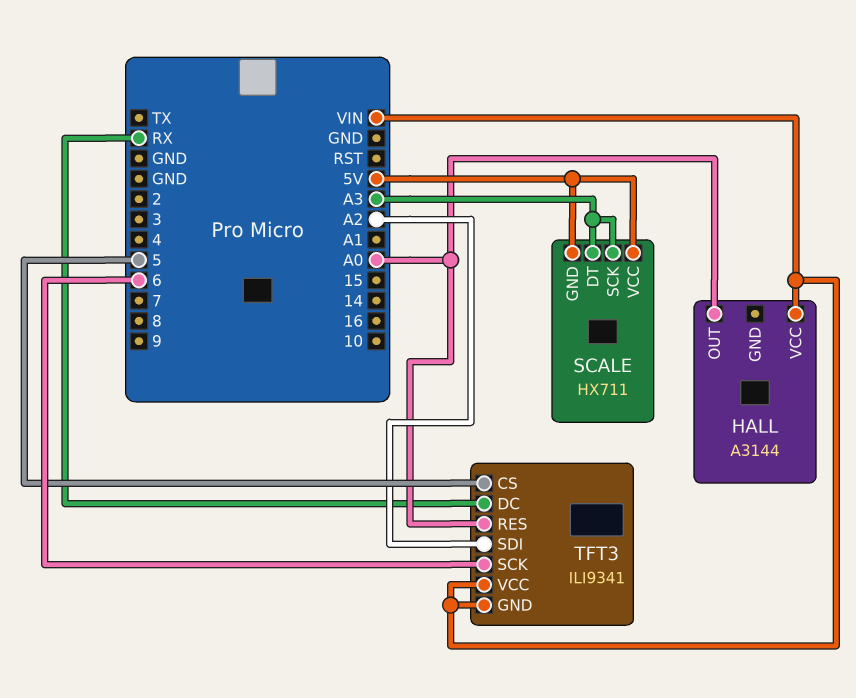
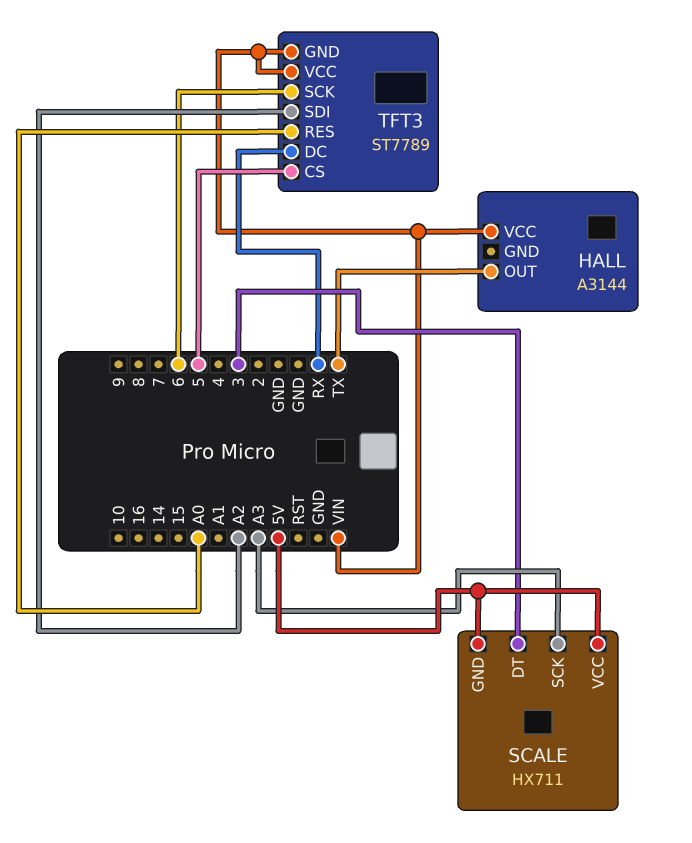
HALL pin OUT: A0 -> TX
SCALE pin DT: A3 -> 3
TFT3: ILI9341 -> ST7789

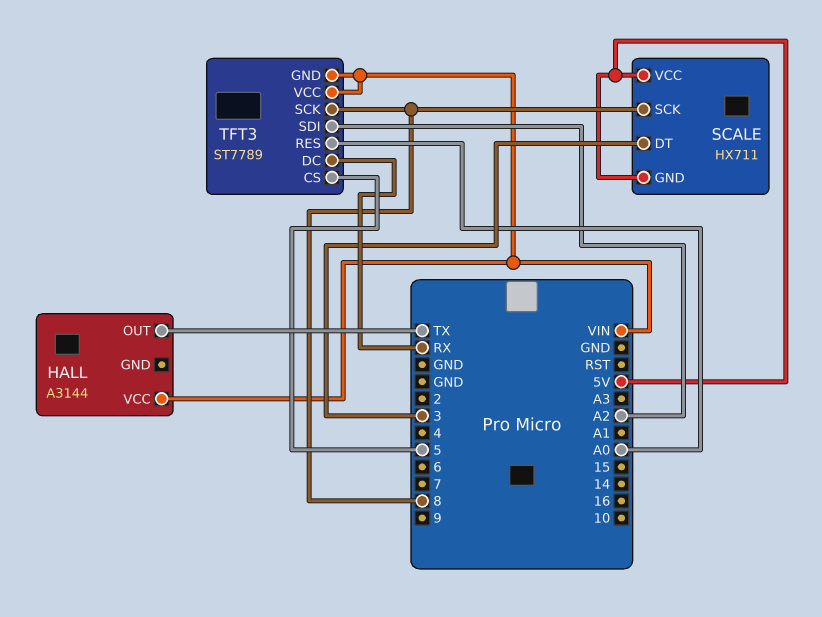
SCALE pin SCK: A3 -> 8
TFT3 pin SCK: 6 -> 8

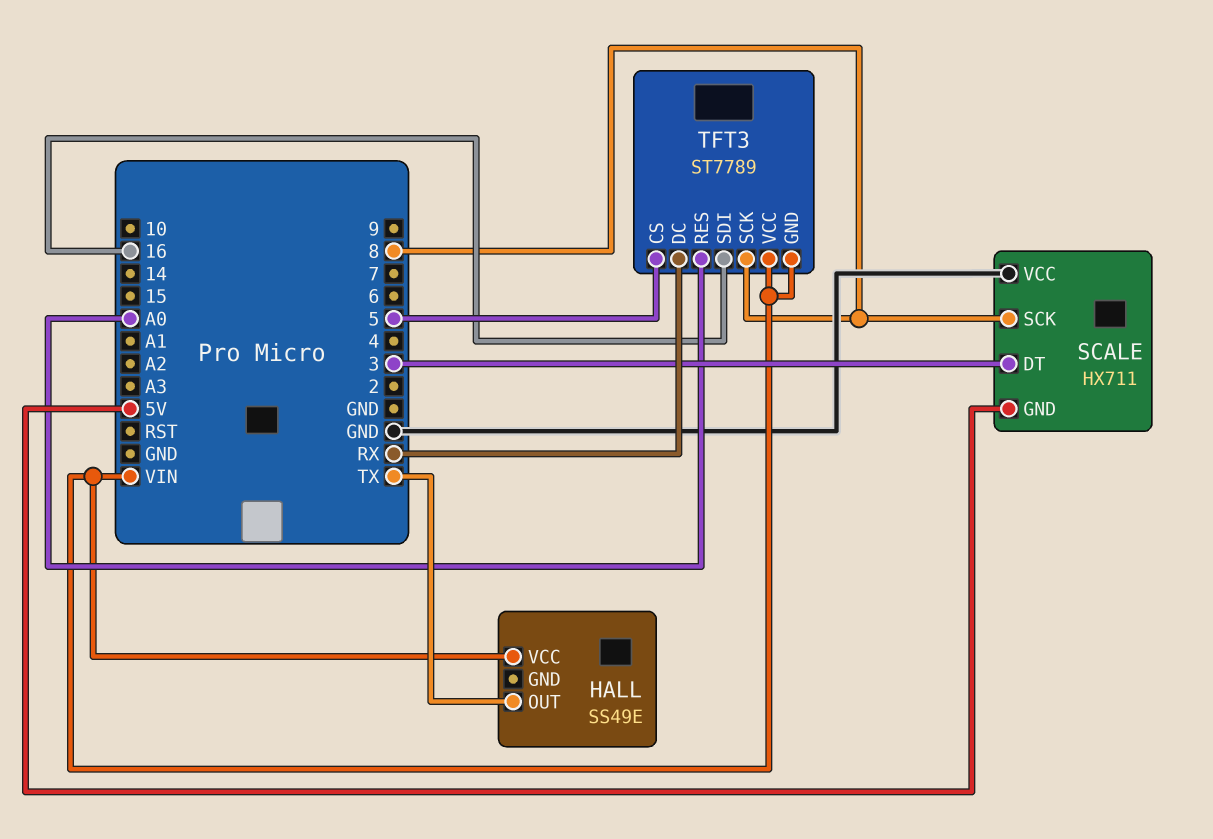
HALL: A3144 -> SS49E
SCALE pin VCC: 5V -> GND
TFT3 pin SDI: A2 -> 16

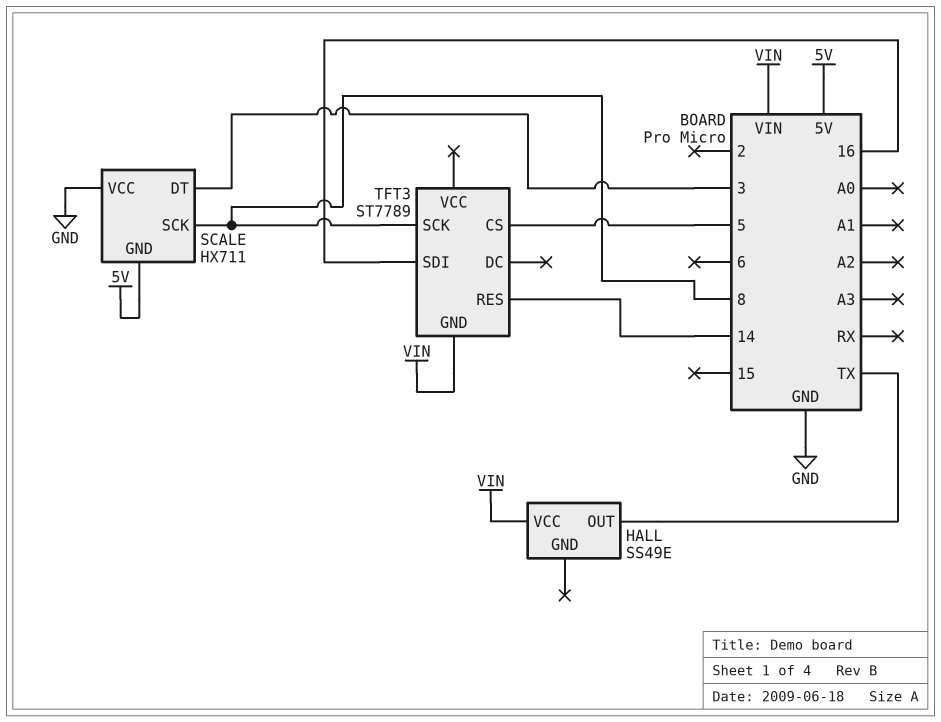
TFT3 pin DC: RX -> none
TFT3 pin RES: A0 -> 14
TFT3 pin VCC: VIN -> none

